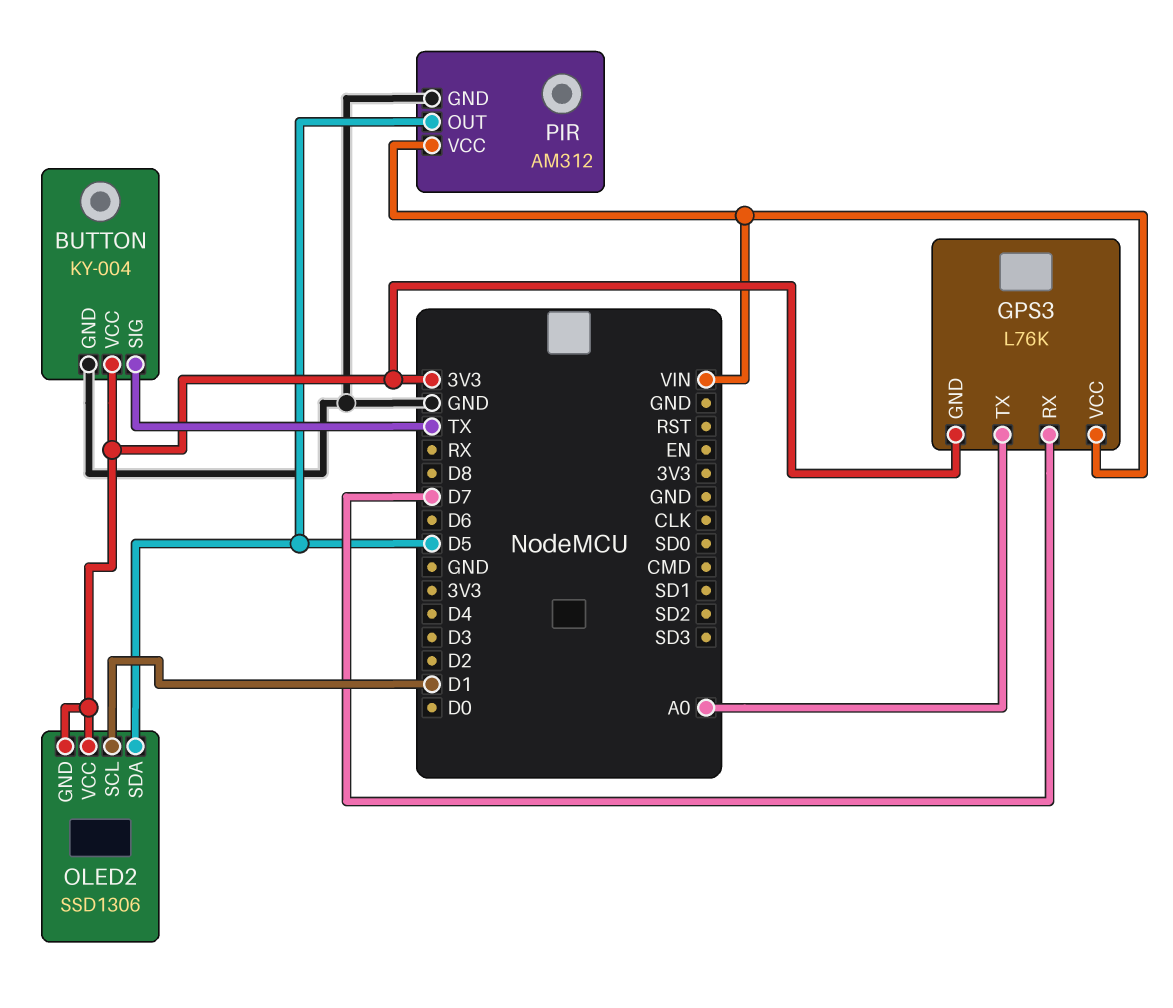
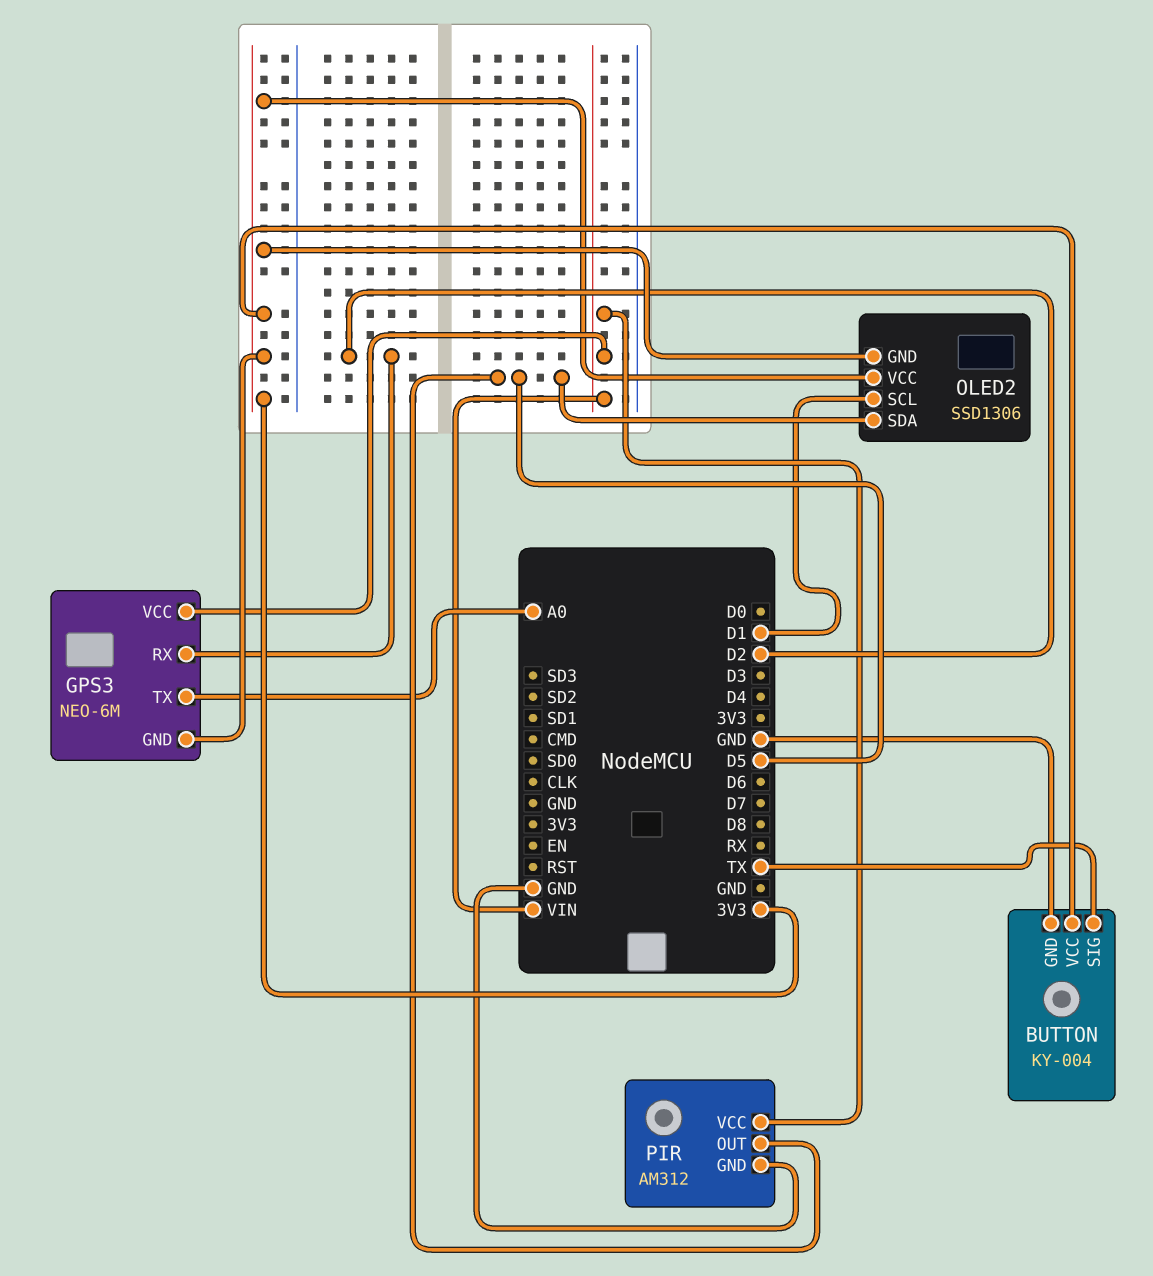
GPS3: L76K -> NEO-6M
GPS3 pin RX: D7 -> D2

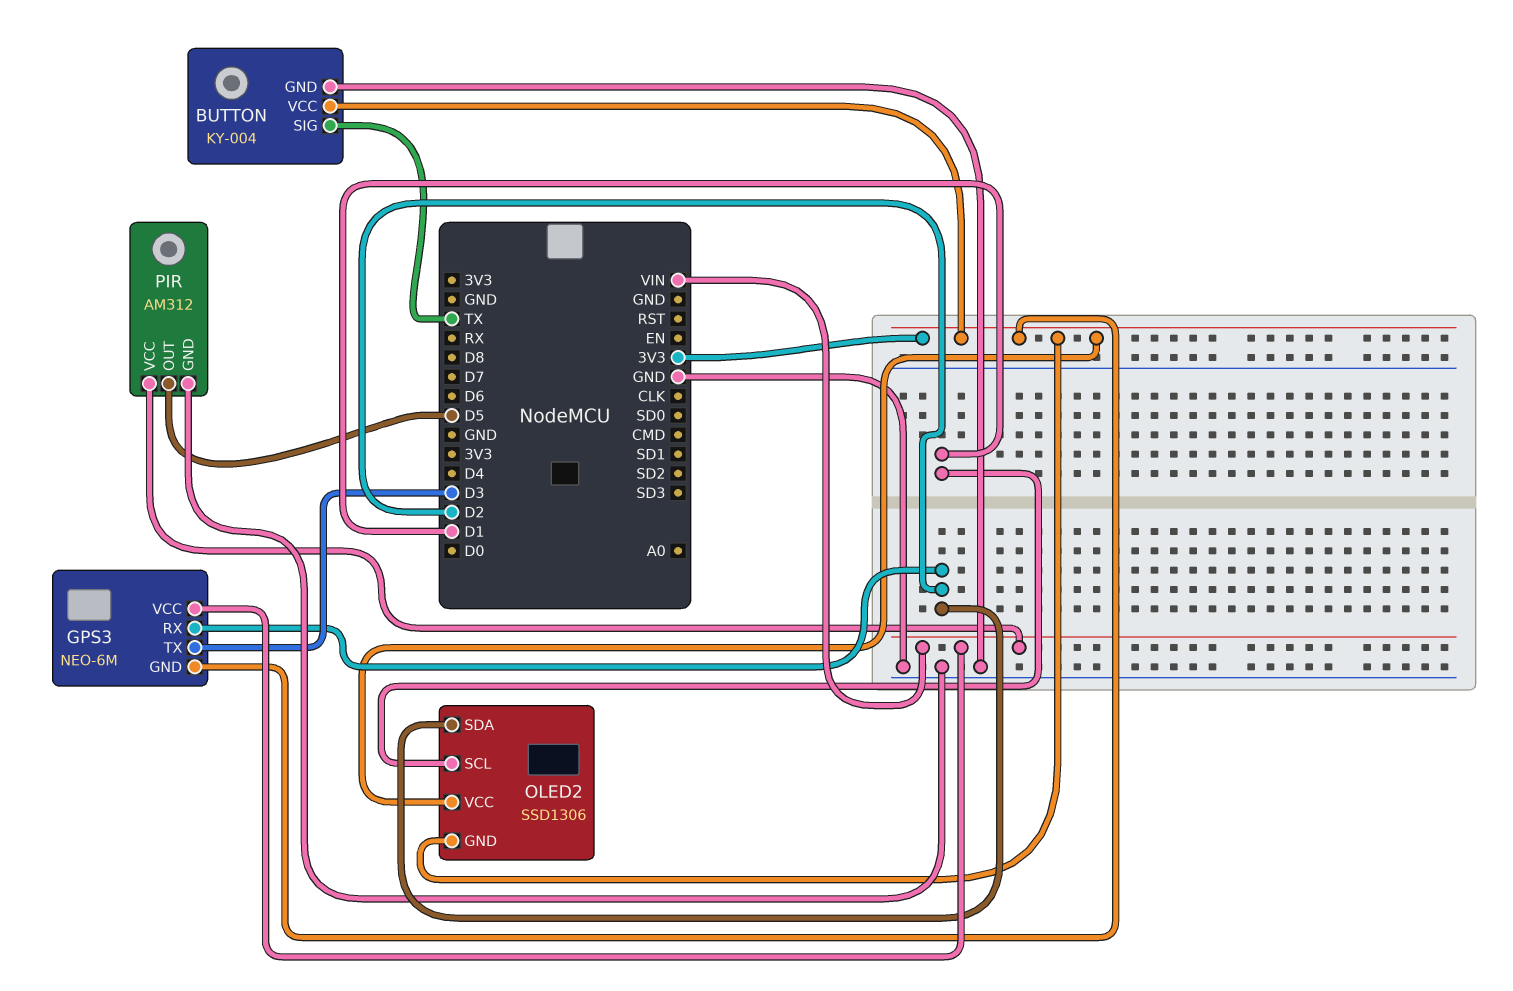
GPS3 pin TX: A0 -> D3
OLED2 pin SDA: D5 -> D2

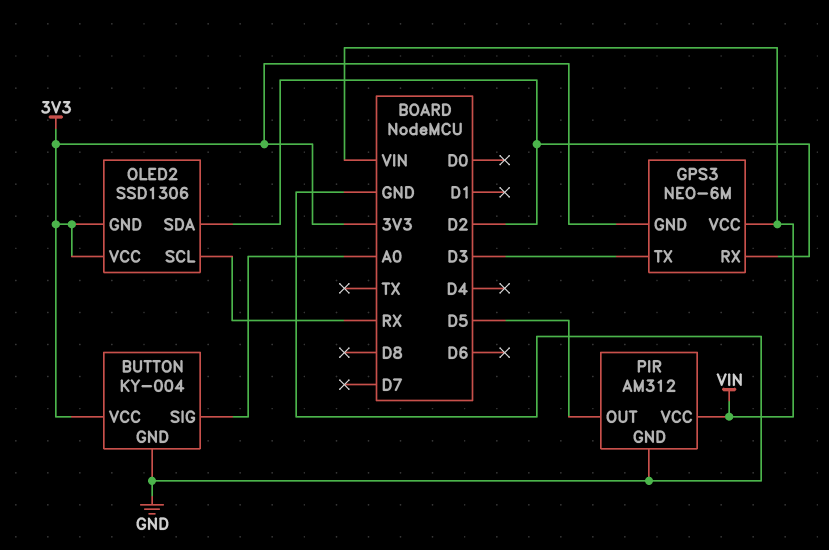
BUTTON pin SIG: TX -> A0
OLED2 pin SCL: D1 -> RX

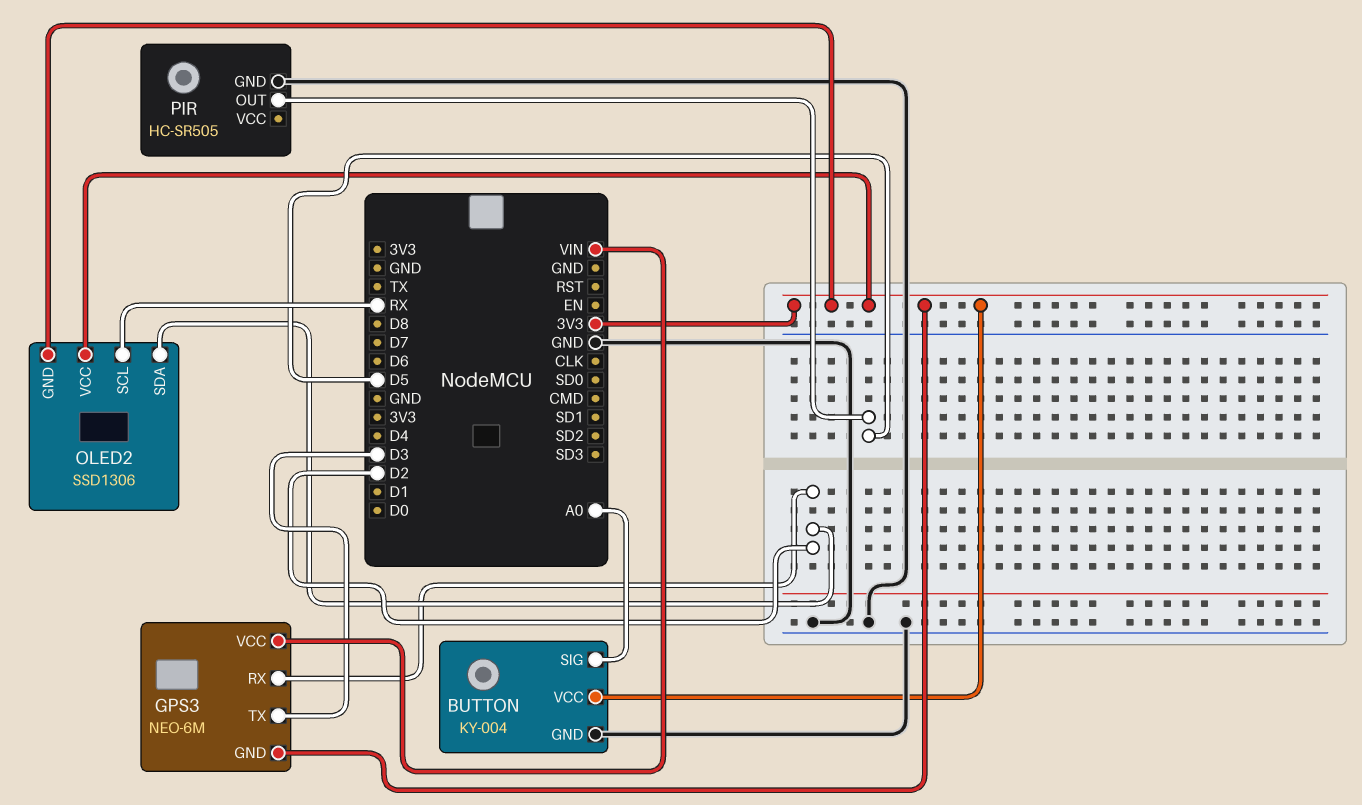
PIR: AM312 -> HC-SR505
PIR pin VCC: VIN -> none

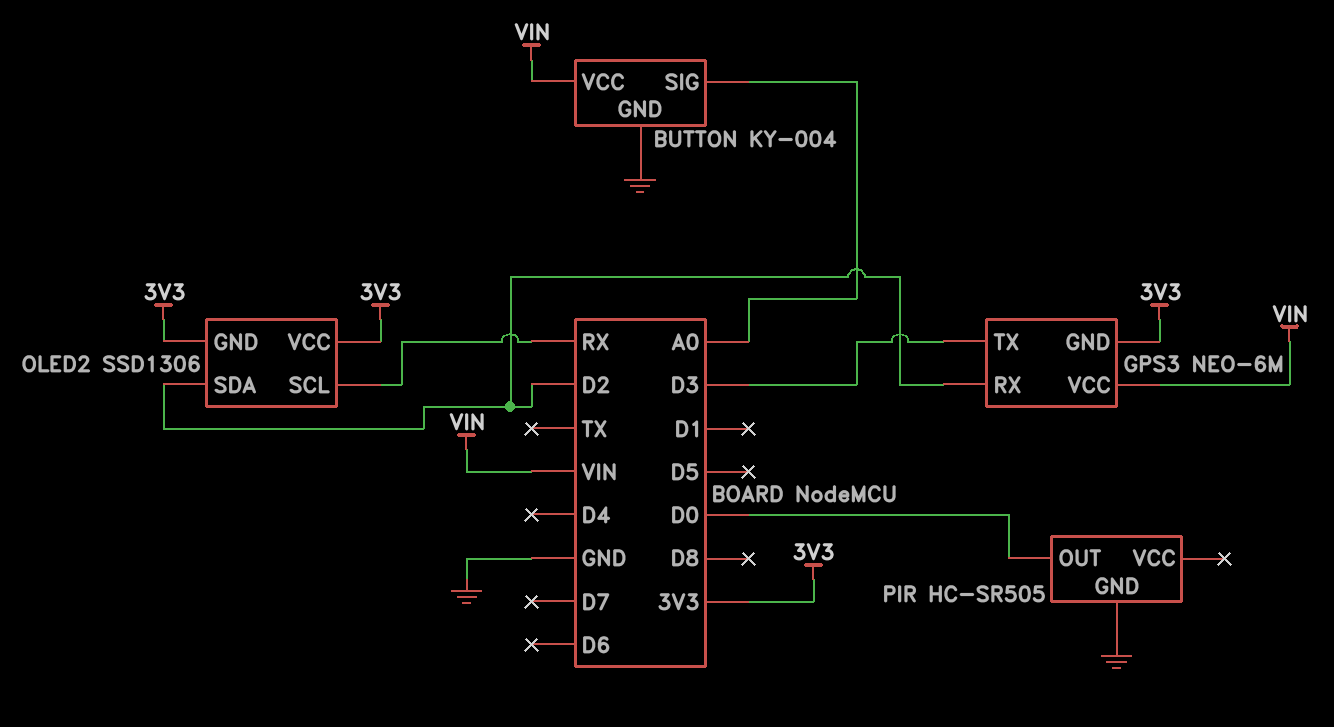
BUTTON pin VCC: 3V3 -> VIN
PIR pin OUT: D5 -> D0

